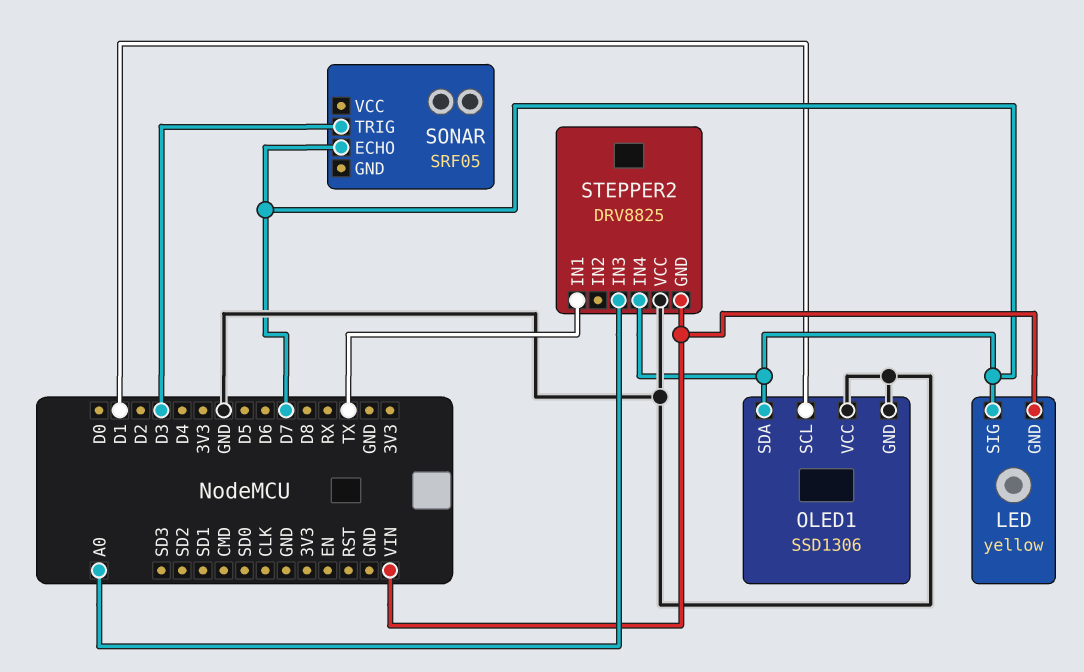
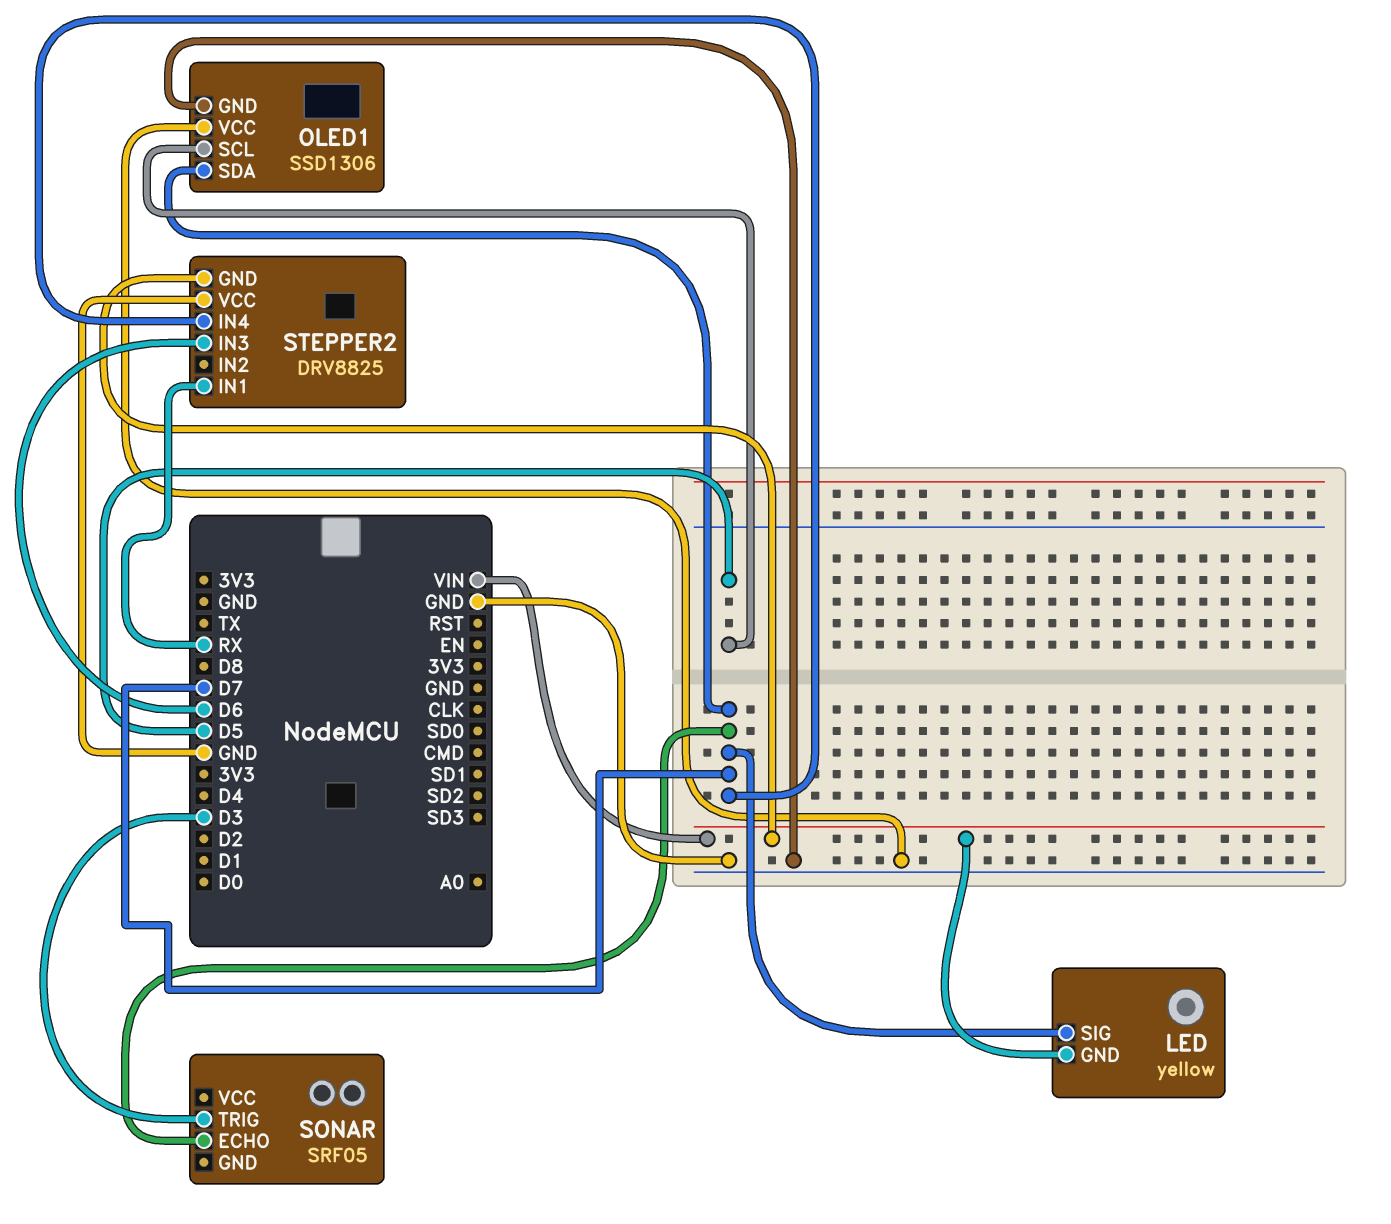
OLED1 pin SCL: D1 -> D5
STEPPER2 pin IN1: TX -> RX
STEPPER2 pin IN3: A0 -> D6

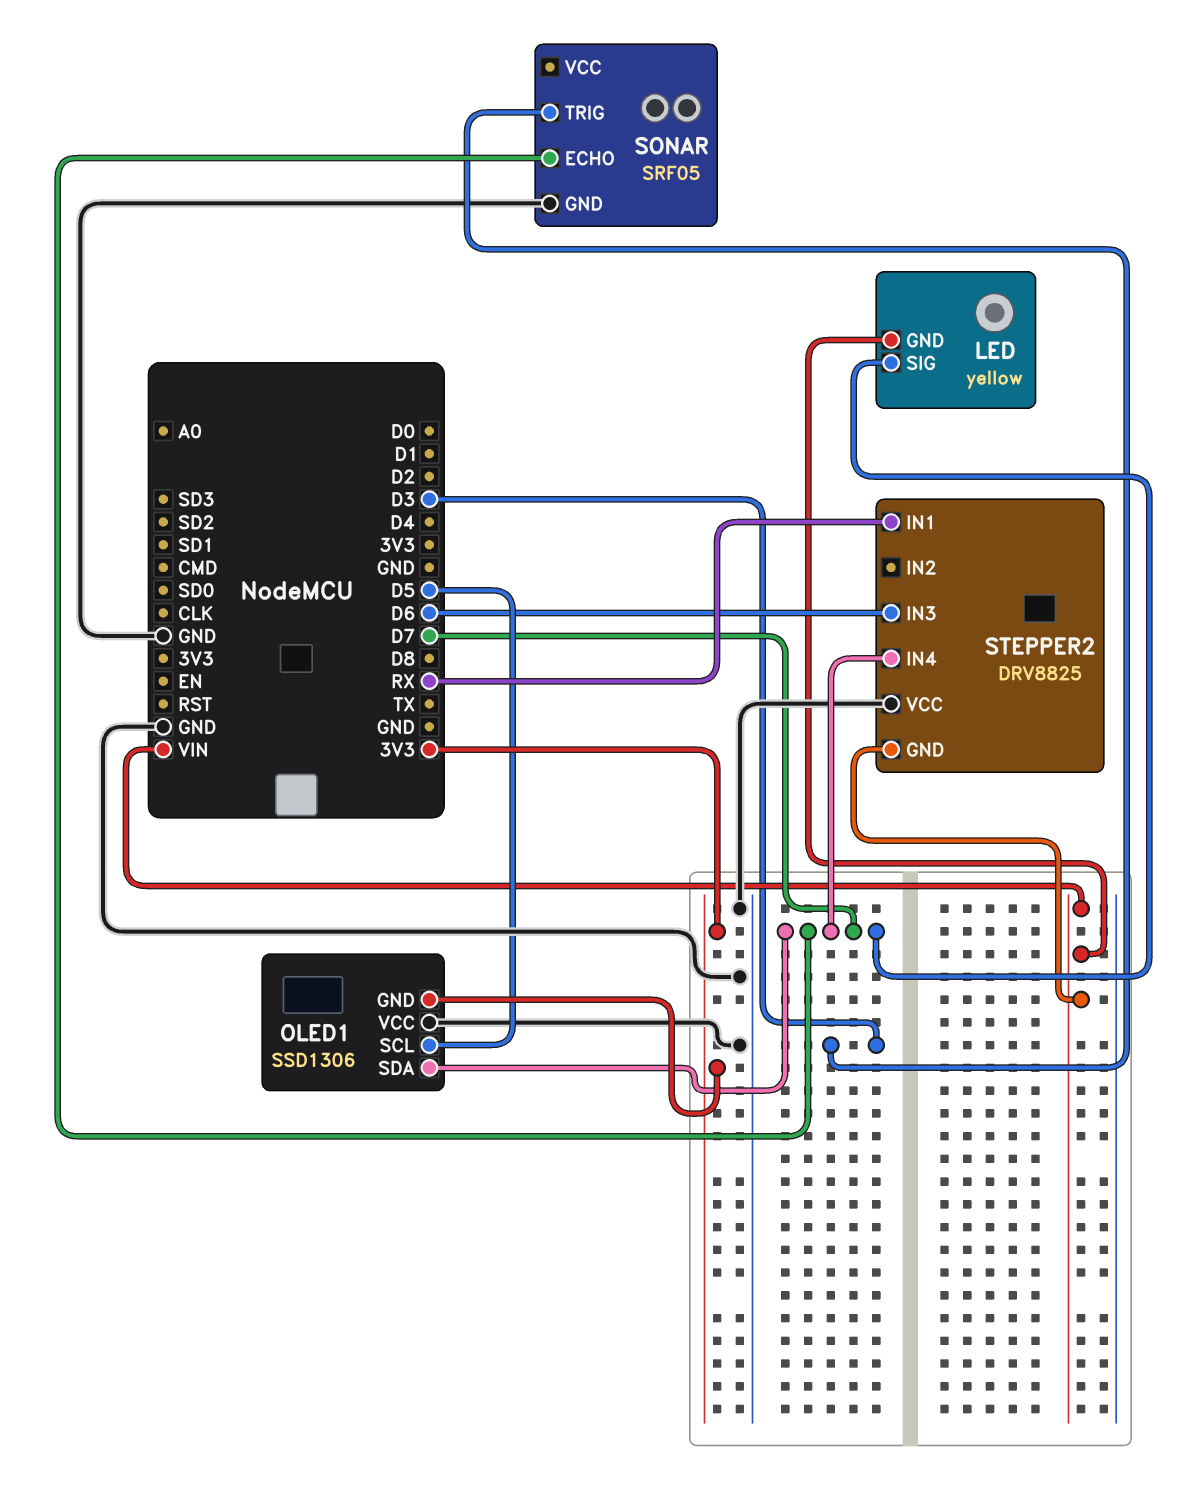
OLED1 pin GND: GND -> 3V3
SONAR pin GND: none -> GND

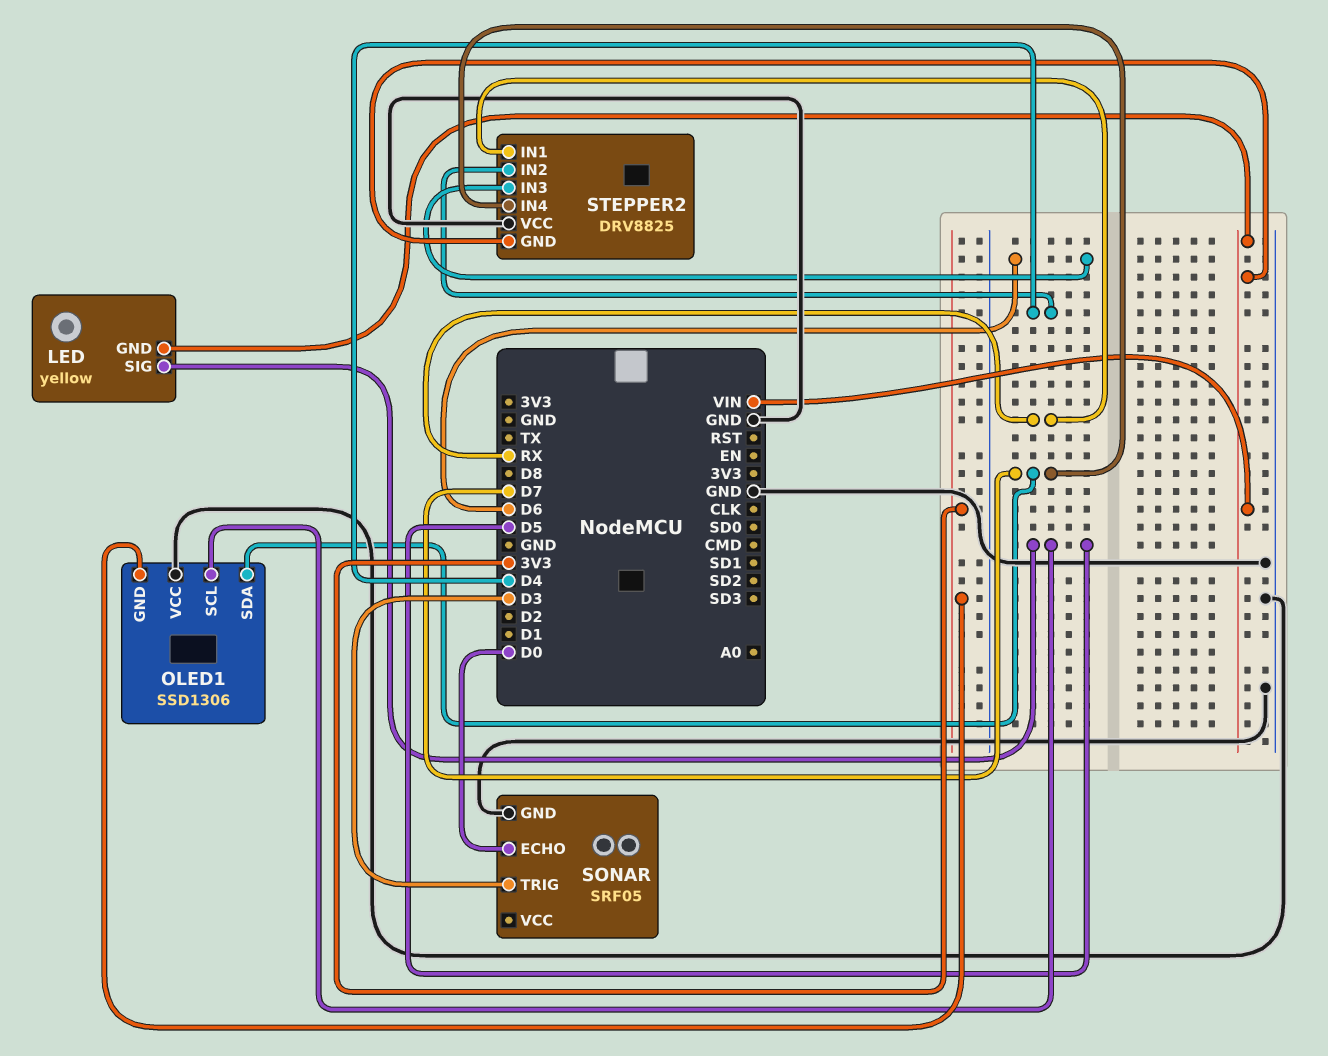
LED pin SIG: D7 -> D5
SONAR pin ECHO: D7 -> D0
STEPPER2 pin IN2: none -> D4

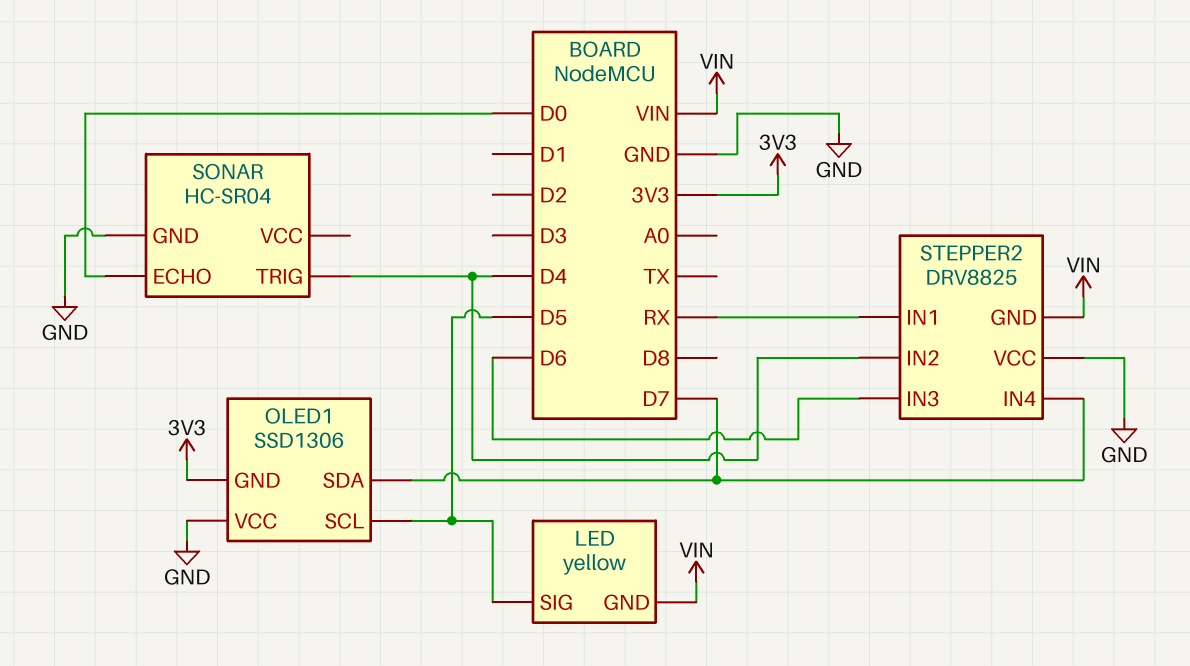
SONAR: SRF05 -> HC-SR04
SONAR pin TRIG: D3 -> D4

